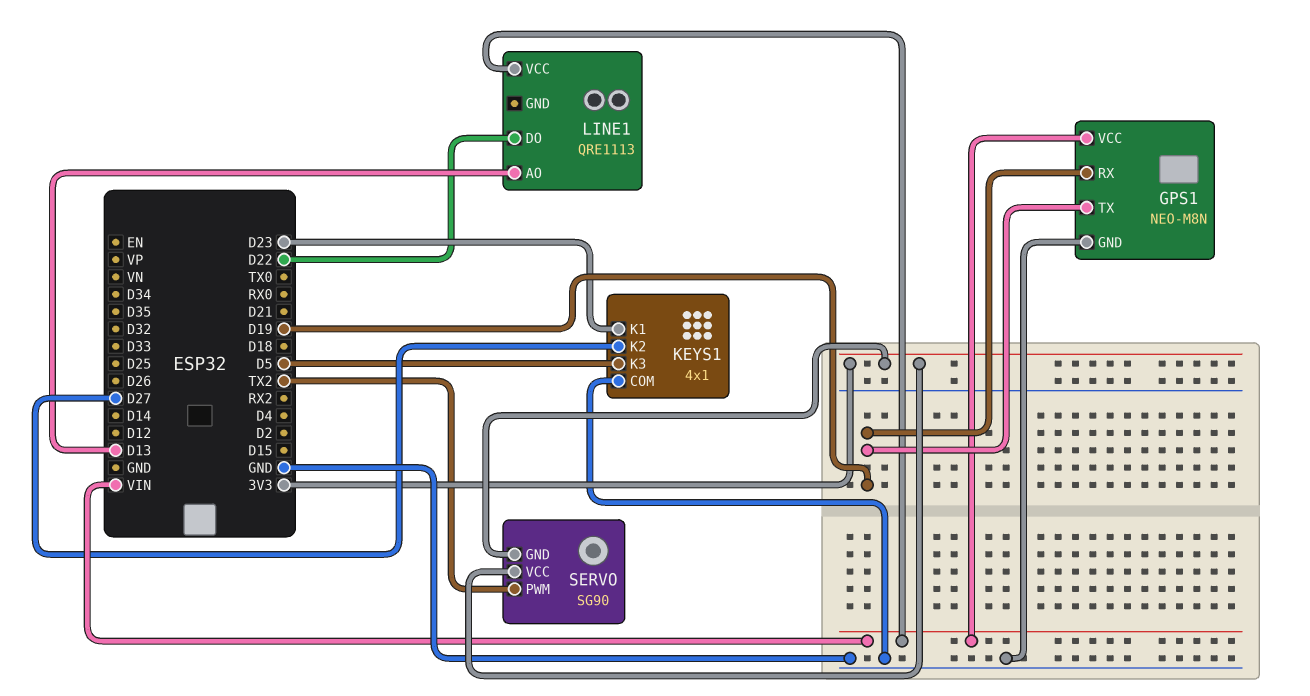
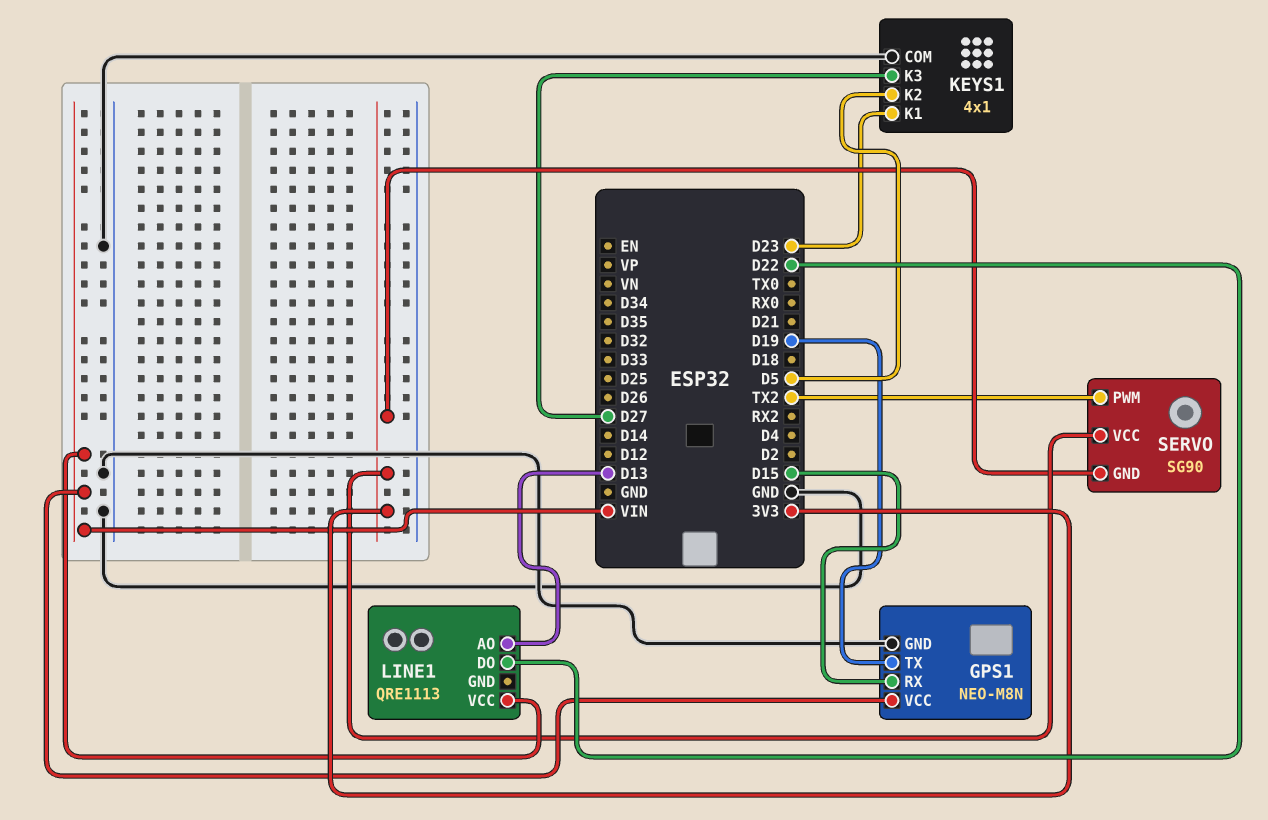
GPS1 pin RX: D19 -> D15
KEYS1 pin K2: D27 -> D5
KEYS1 pin K3: D5 -> D27

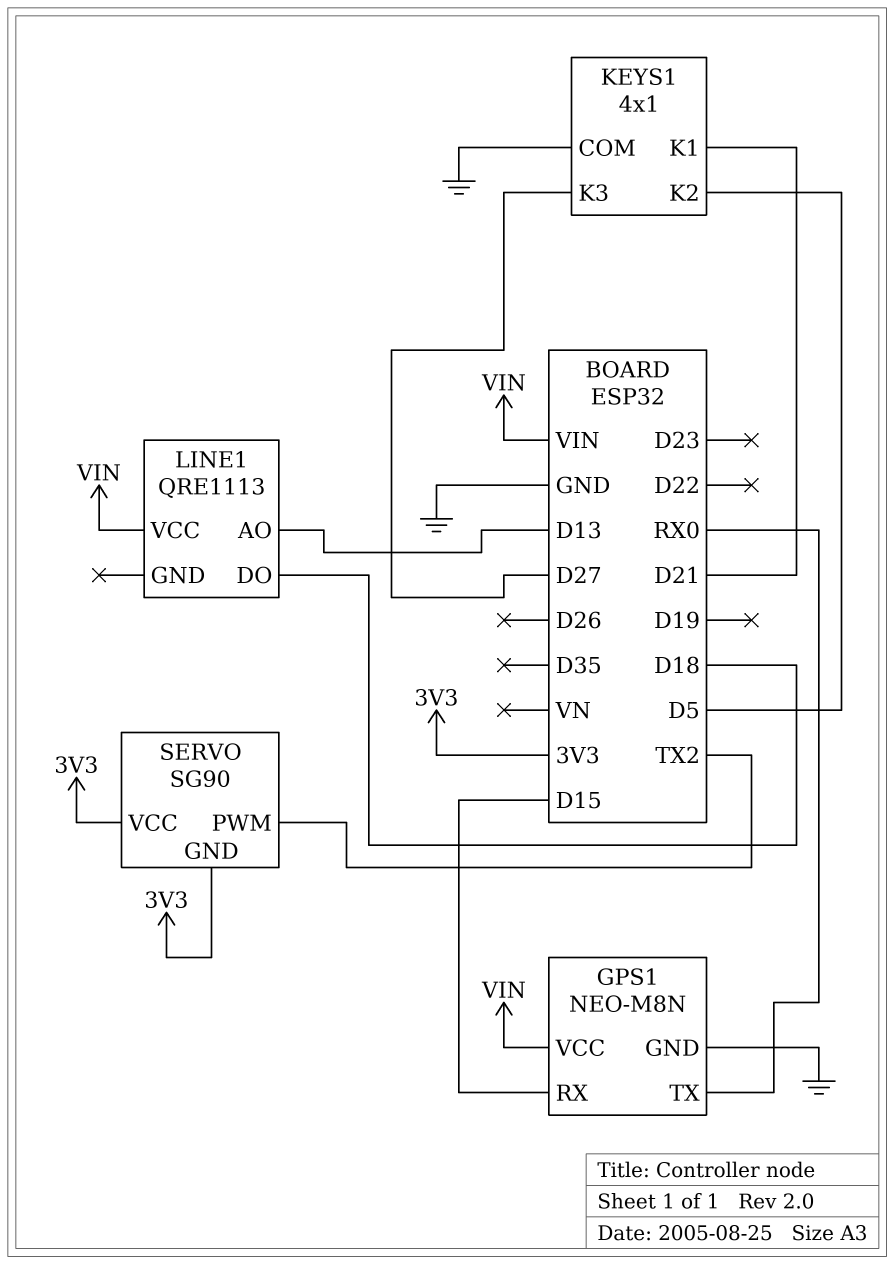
GPS1 pin TX: D19 -> RX0
KEYS1 pin K1: D23 -> D21
LINE1 pin DO: D22 -> D18

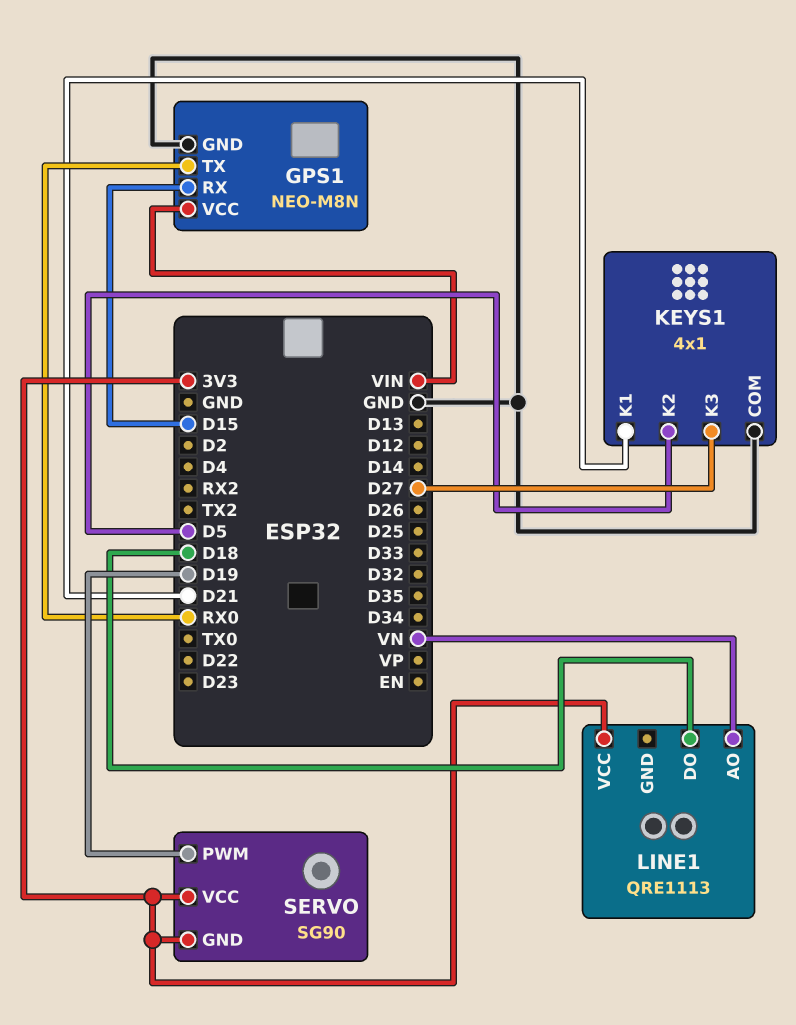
LINE1 pin AO: D13 -> VN
LINE1 pin VCC: VIN -> 3V3
SERVO pin PWM: TX2 -> D19

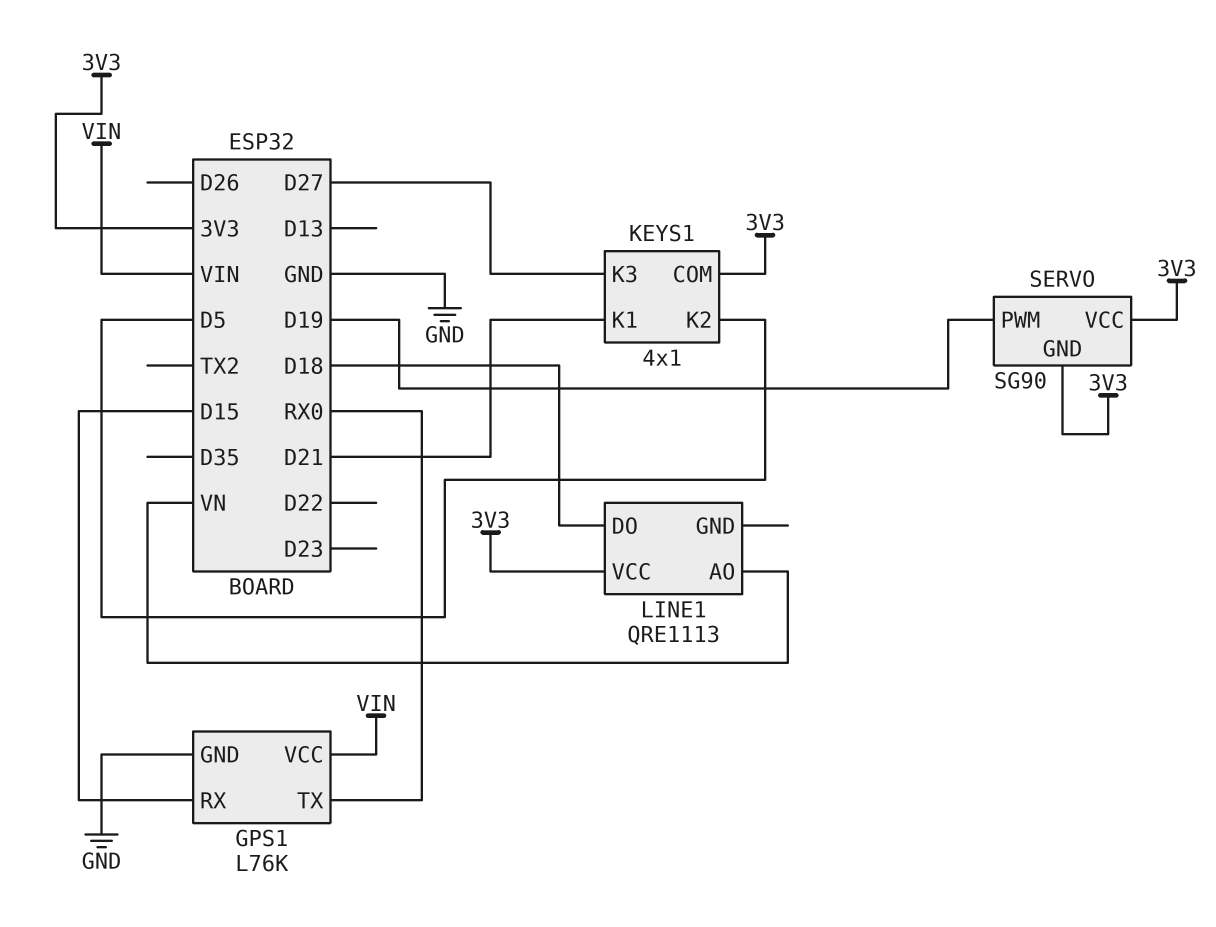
GPS1: NEO-M8N -> L76K
KEYS1 pin COM: GND -> 3V3

